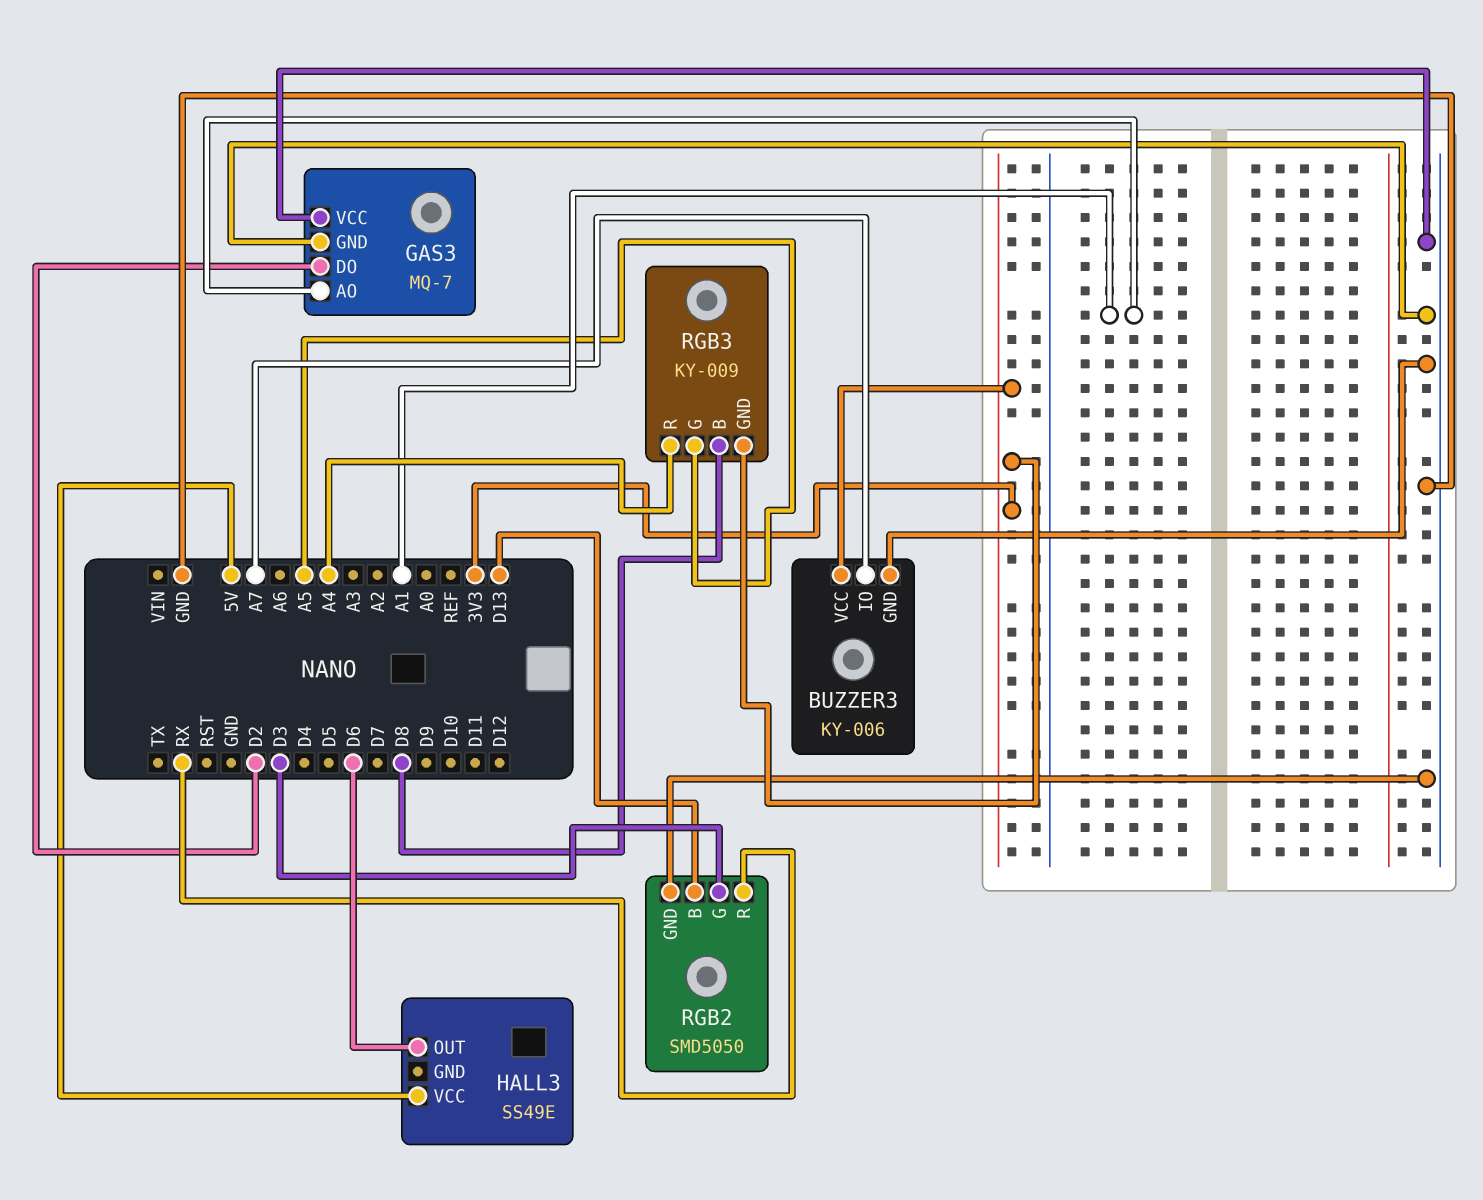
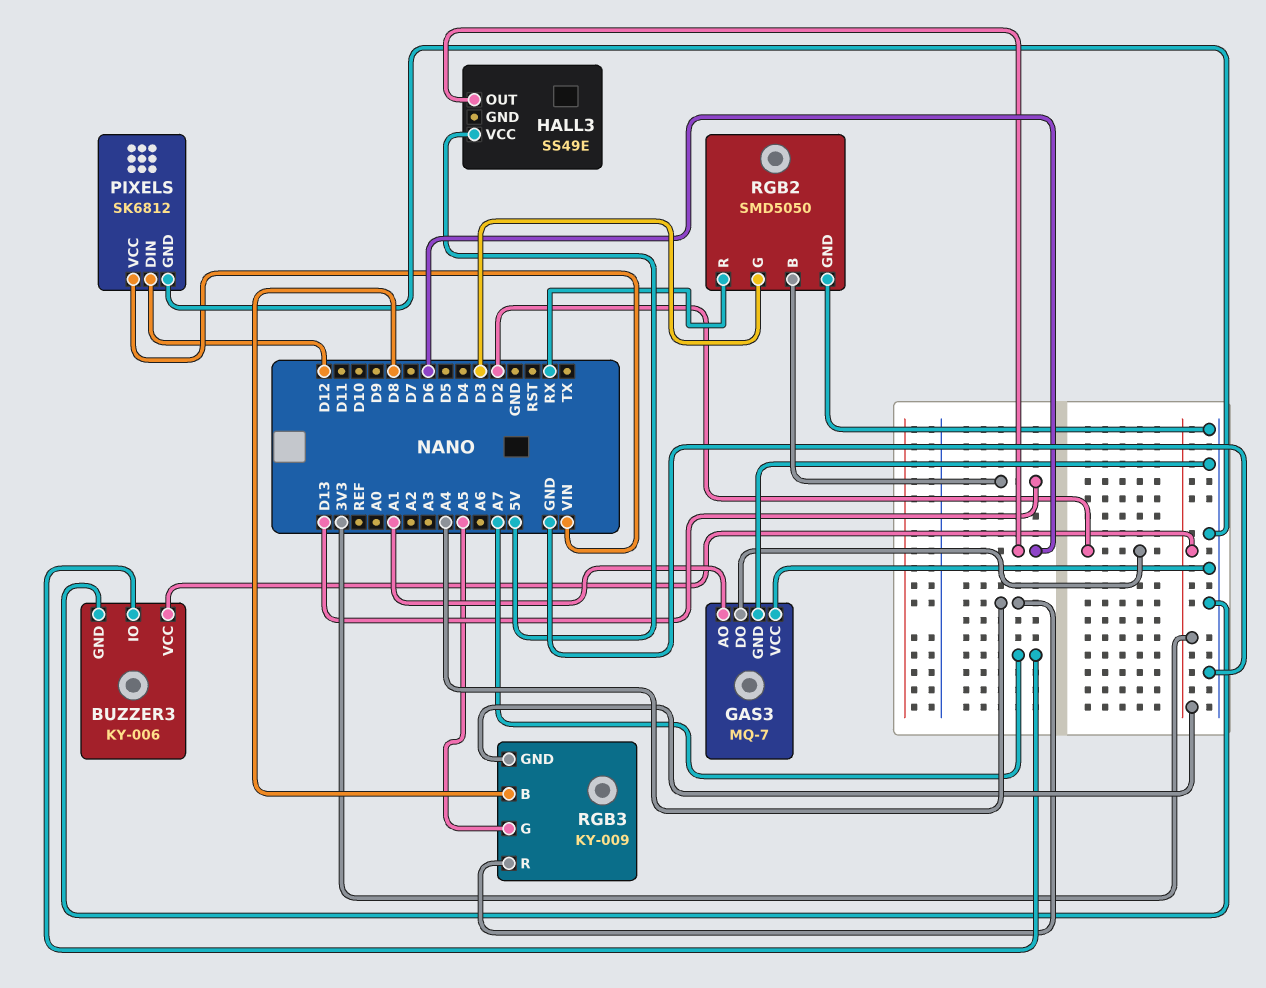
PIXELS: none -> SK6812
PIXELS pin DIN: none -> D12
PIXELS pin GND: none -> GND
PIXELS pin VCC: none -> VIN

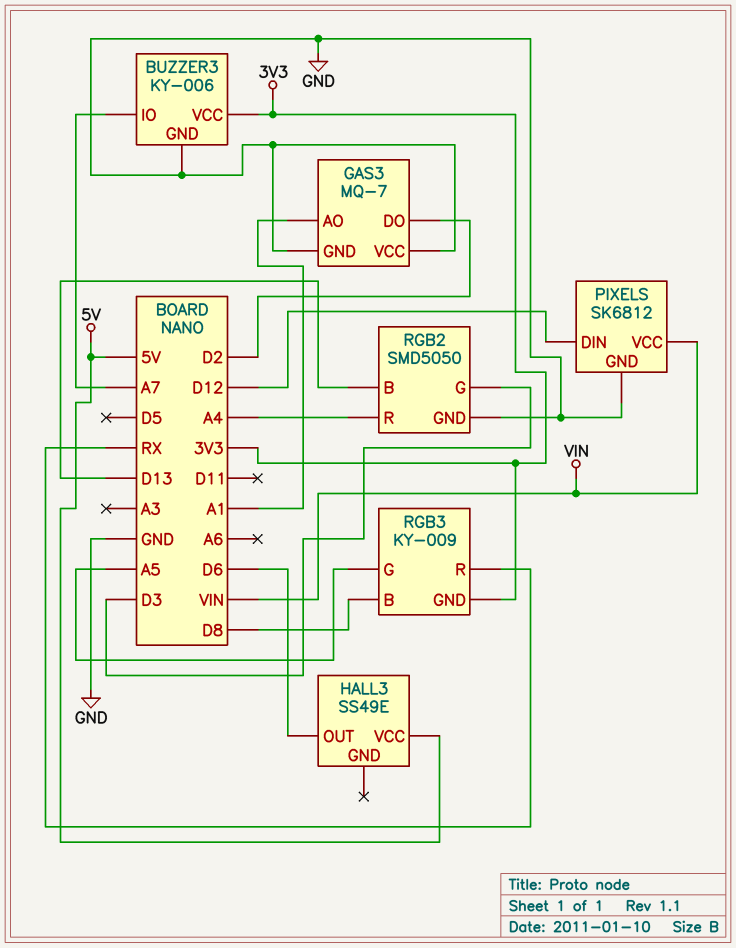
RGB2 pin R: RX -> A4
RGB3 pin R: A4 -> RX

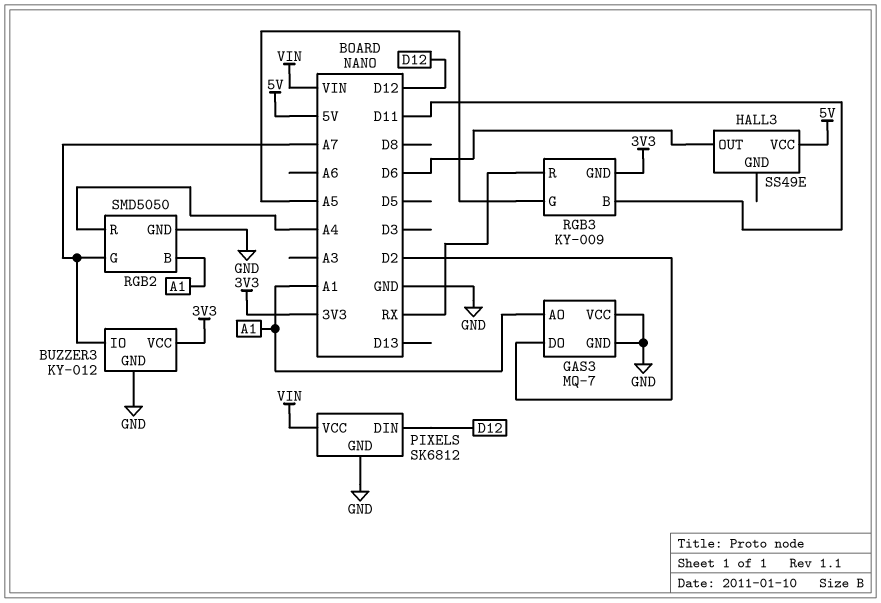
BUZZER3: KY-006 -> KY-012
RGB2 pin B: D13 -> A1
RGB2 pin G: D3 -> A7
RGB3 pin B: D8 -> D11

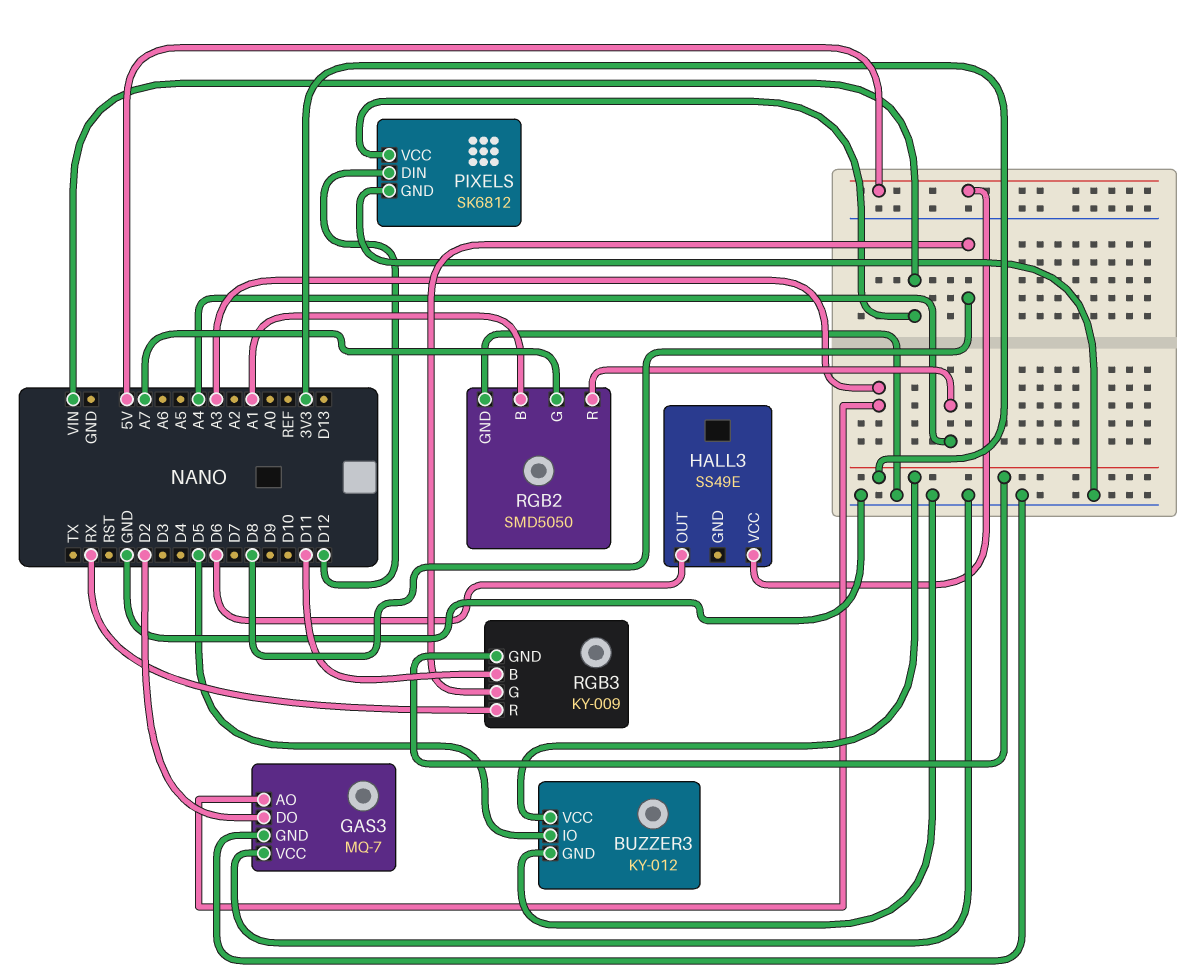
BUZZER3 pin IO: A7 -> D5
GAS3 pin AO: A1 -> A3
RGB3 pin G: A5 -> D8

